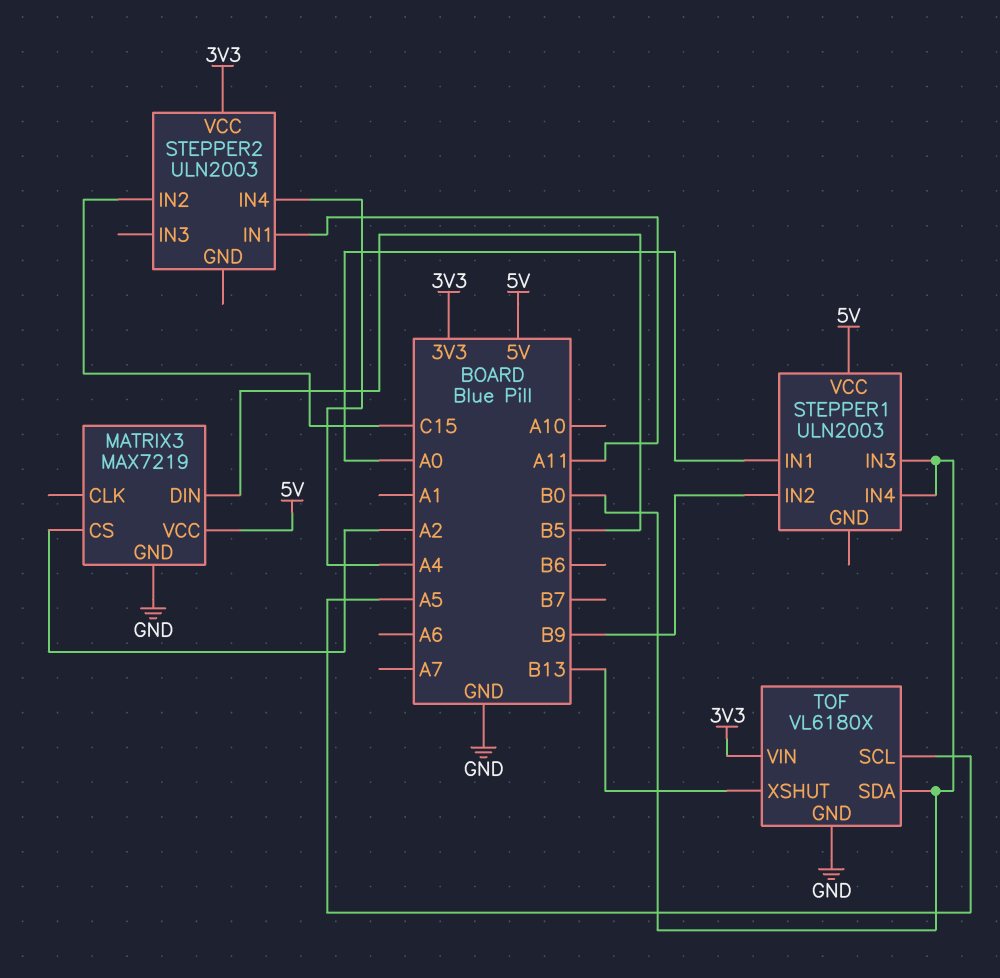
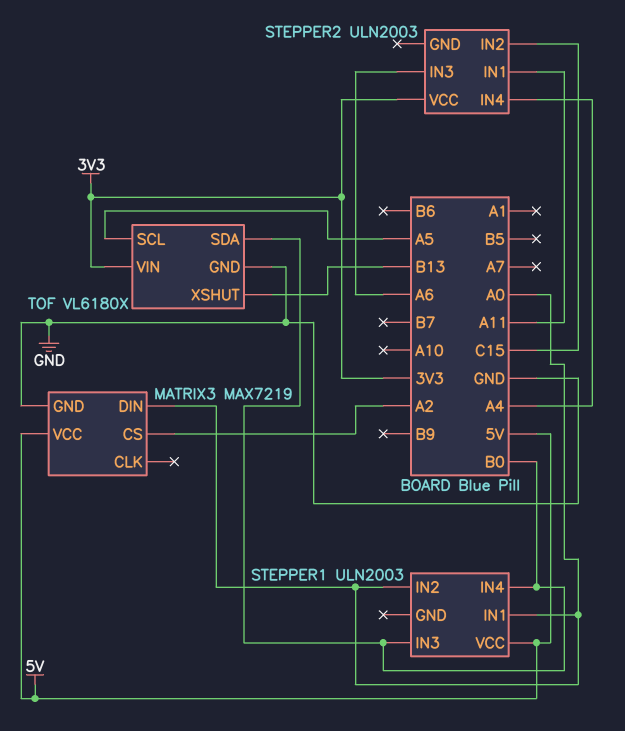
MATRIX3 pin DIN: B5 -> A0
STEPPER1 pin IN2: B9 -> A0
STEPPER2 pin IN3: none -> A6

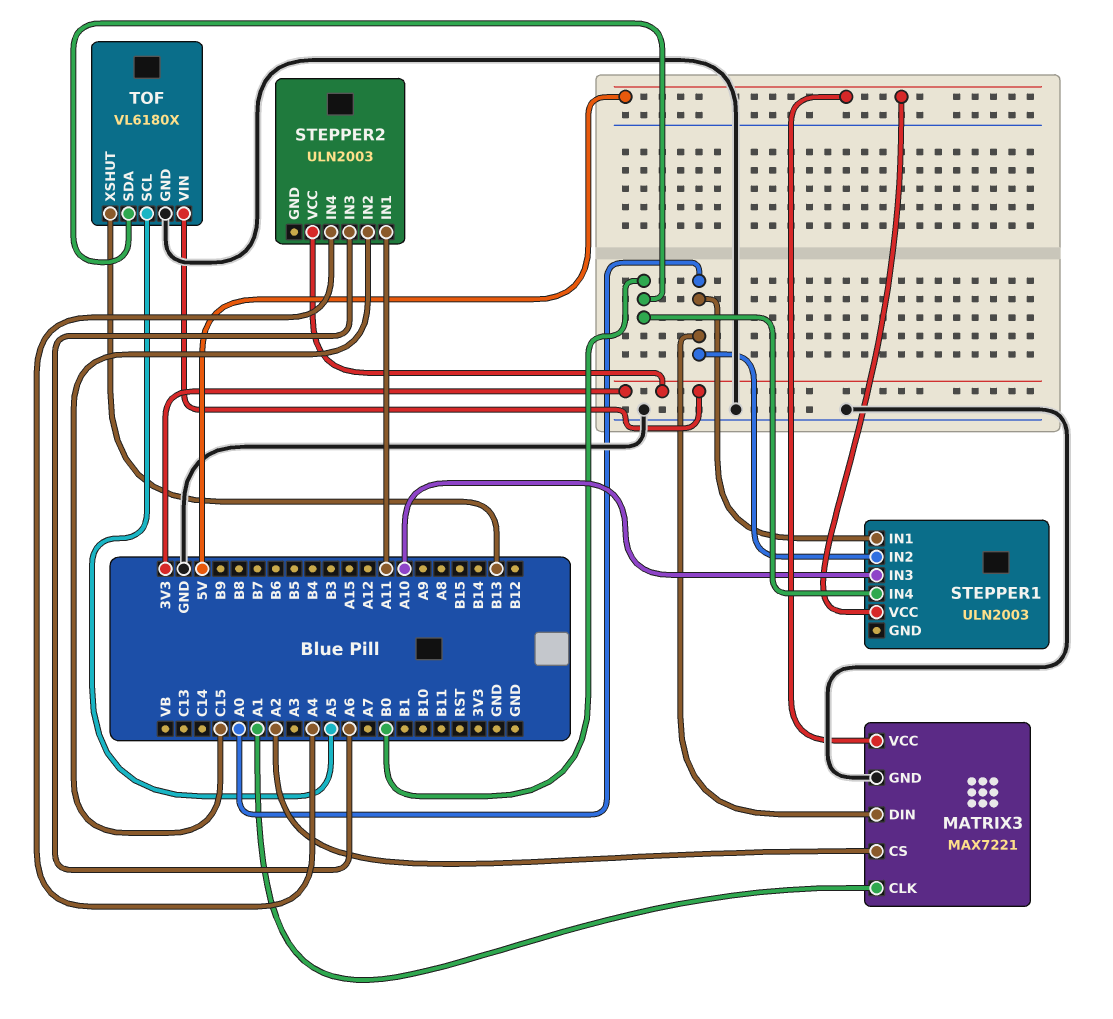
MATRIX3: MAX7219 -> MAX7221
MATRIX3 pin CLK: none -> A1
STEPPER1 pin IN3: B0 -> A10

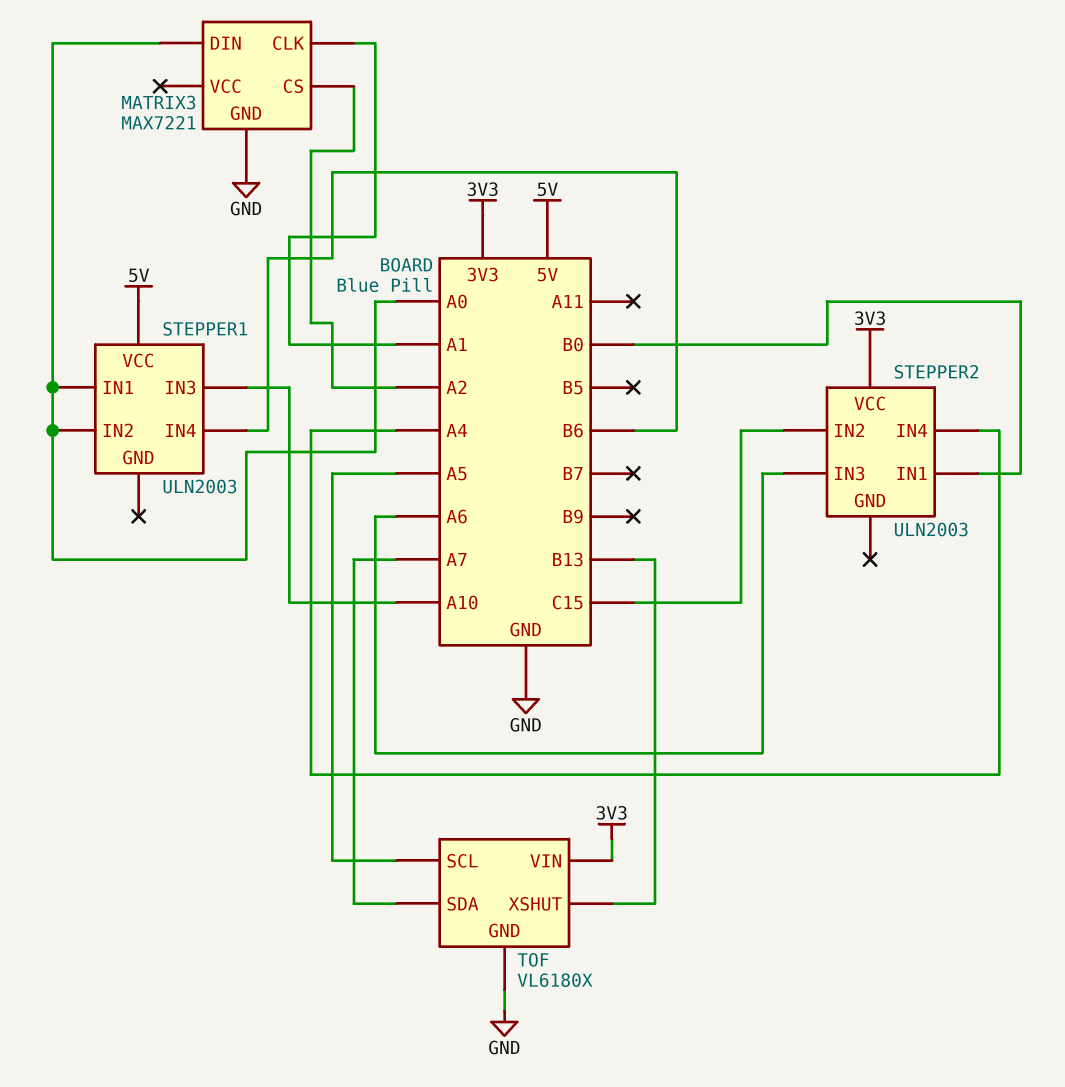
MATRIX3 pin VCC: 5V -> none
STEPPER1 pin IN4: B0 -> B6
STEPPER2 pin IN1: A11 -> B0
TOF pin SDA: B0 -> A7

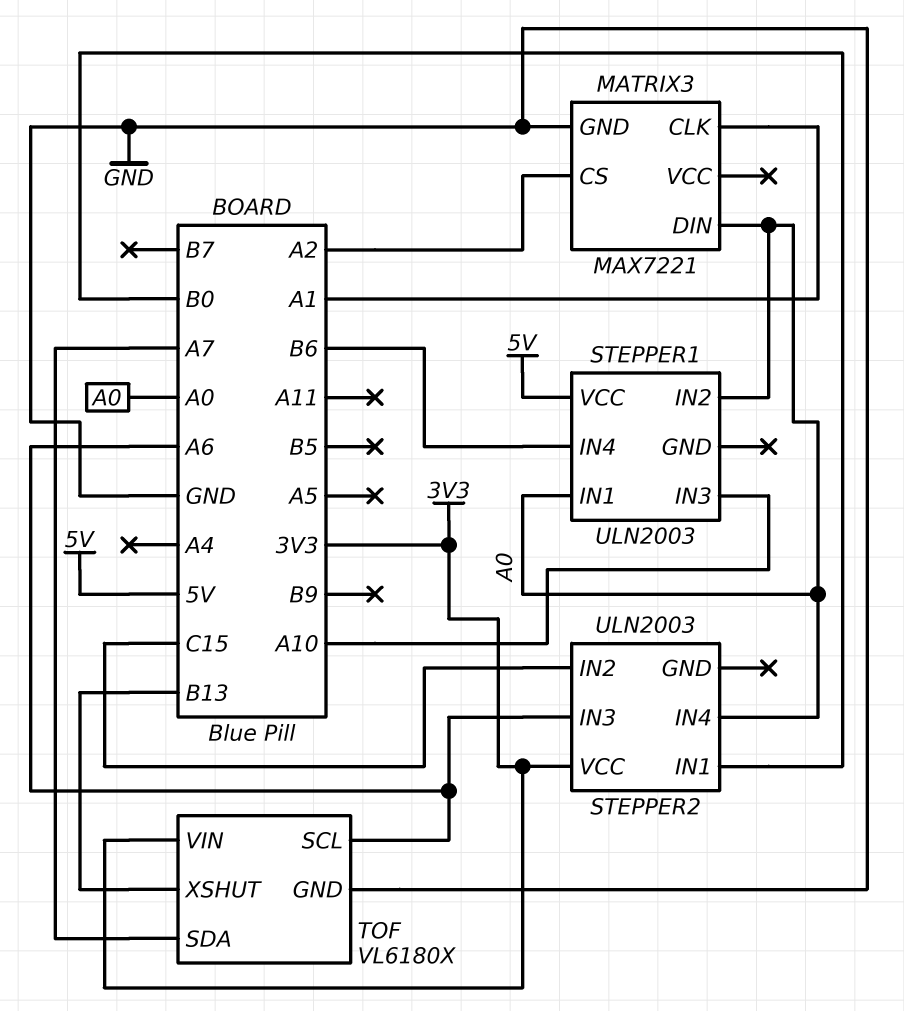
STEPPER2 pin IN4: A4 -> A0
TOF pin SCL: A5 -> A6

